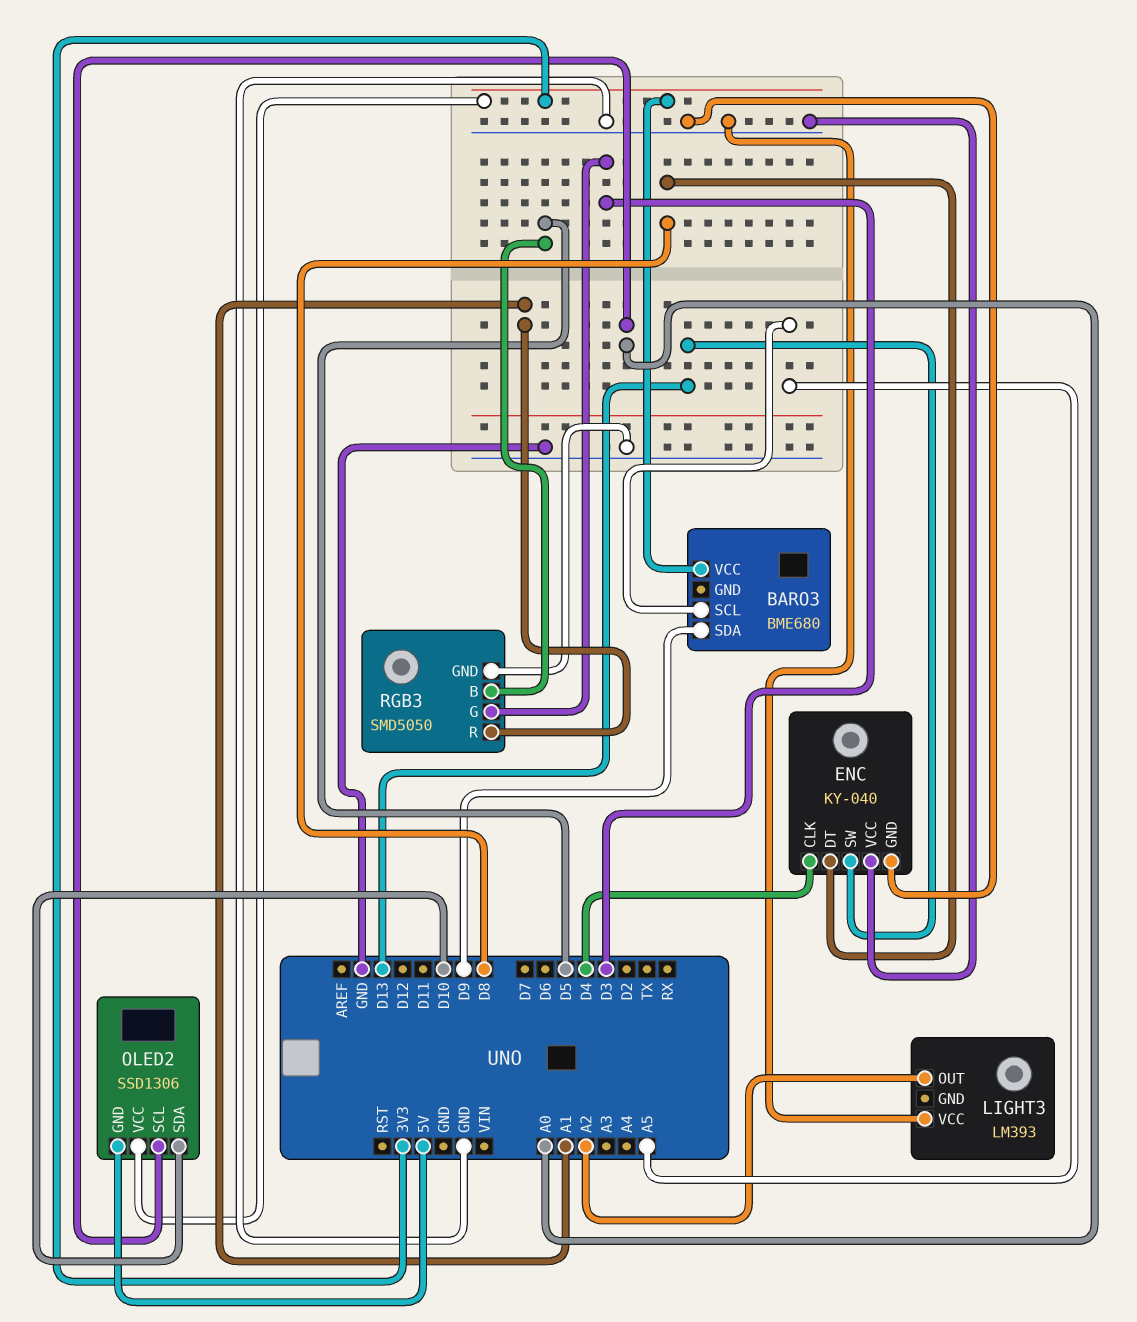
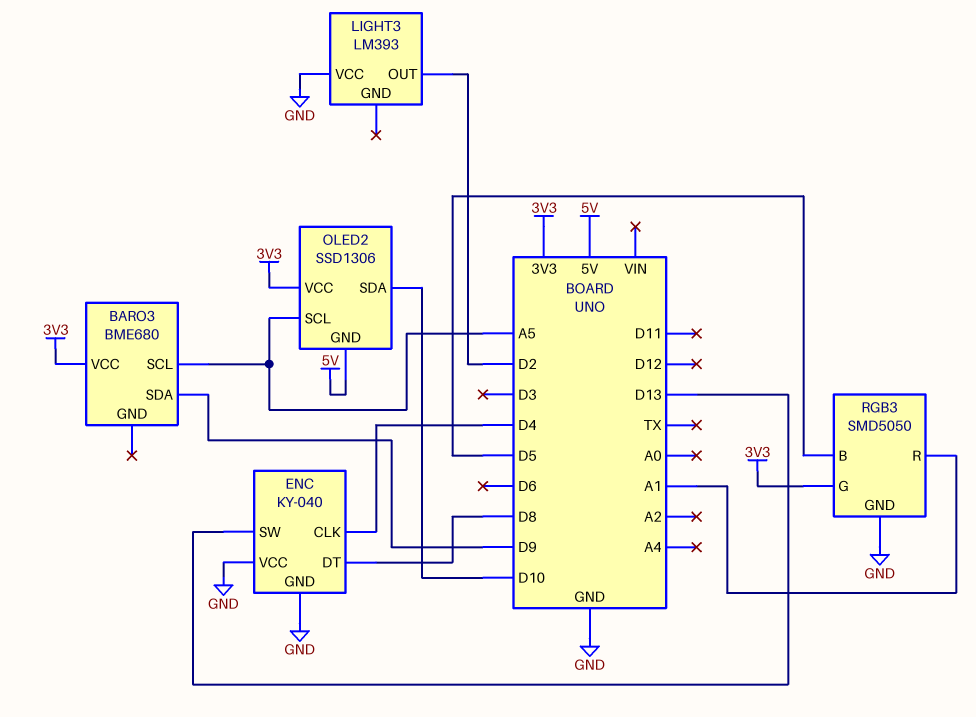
LIGHT3 pin OUT: A2 -> D2
OLED2 pin SCL: A0 -> A5
RGB3 pin G: D3 -> 3V3

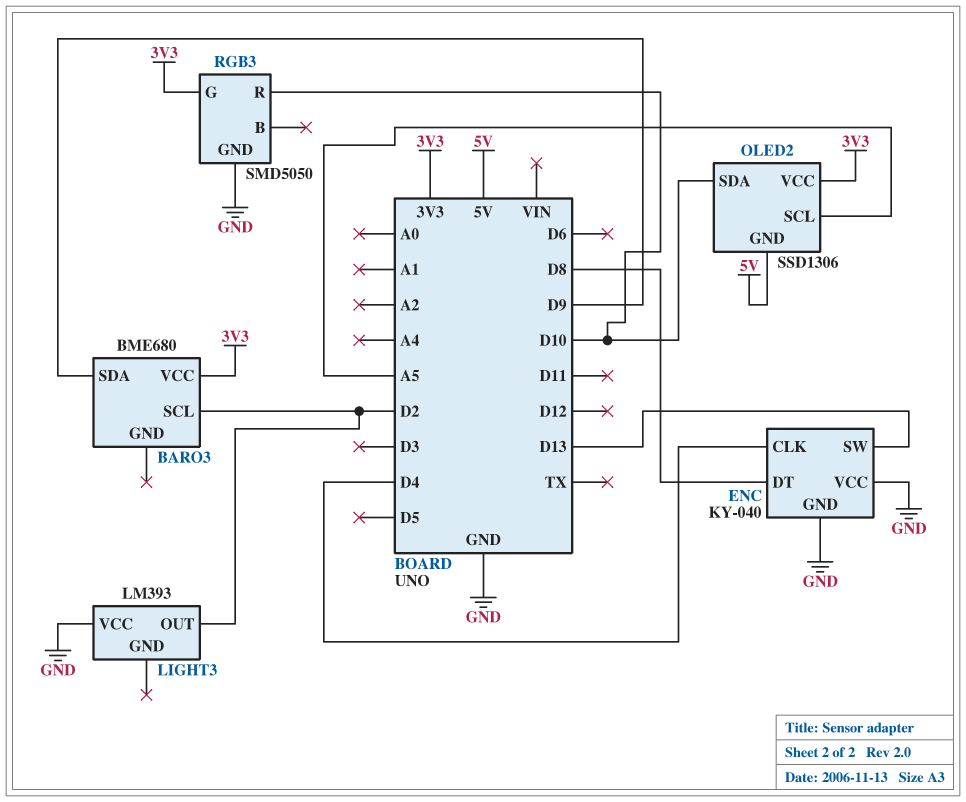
BARO3 pin SCL: A5 -> D2
RGB3 pin B: D5 -> none
RGB3 pin R: A1 -> D10

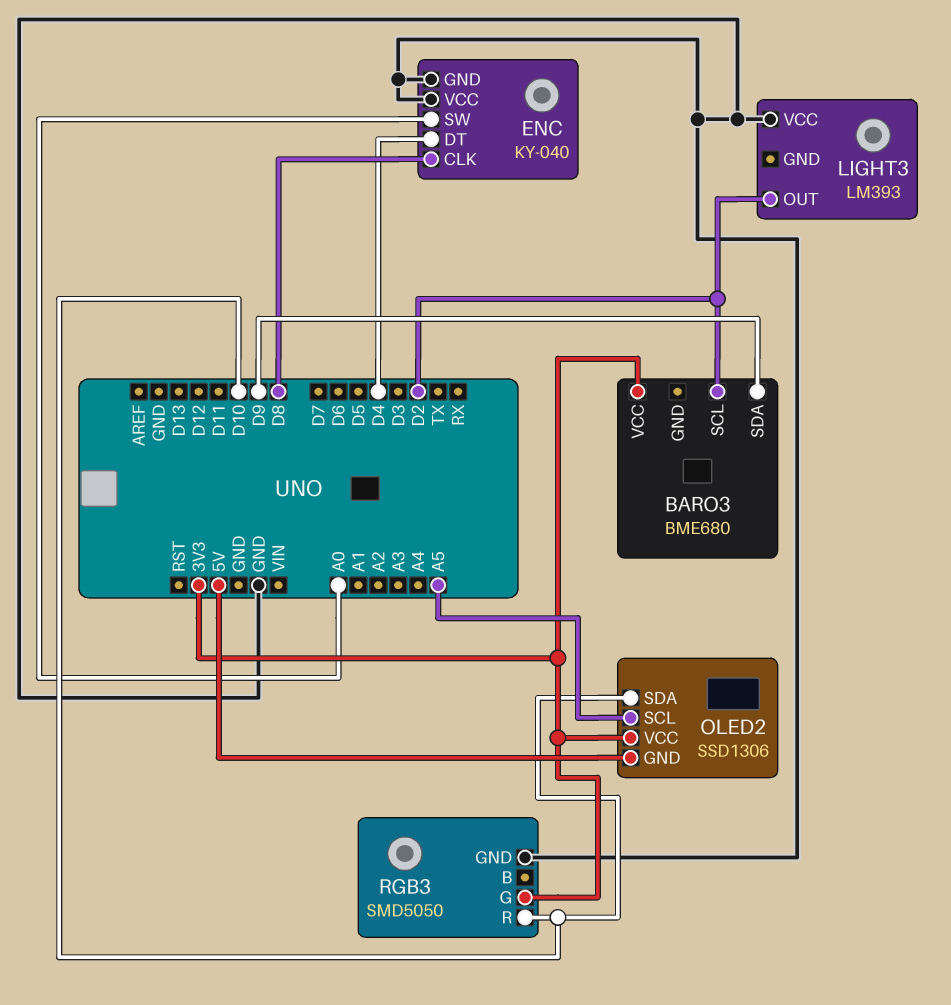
ENC pin CLK: D4 -> D8
ENC pin DT: D8 -> D4
ENC pin SW: D13 -> A0

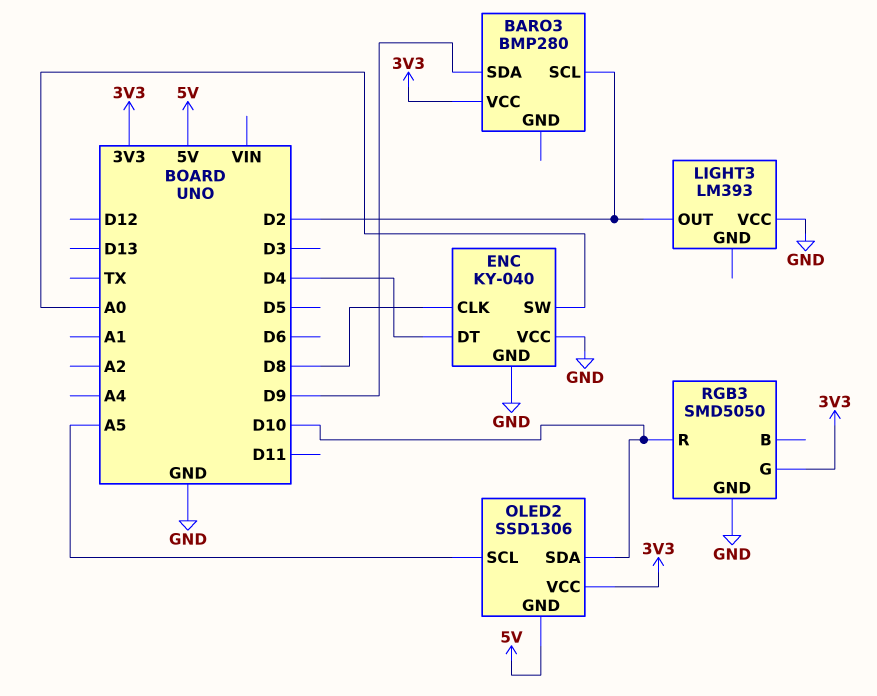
BARO3: BME680 -> BMP280

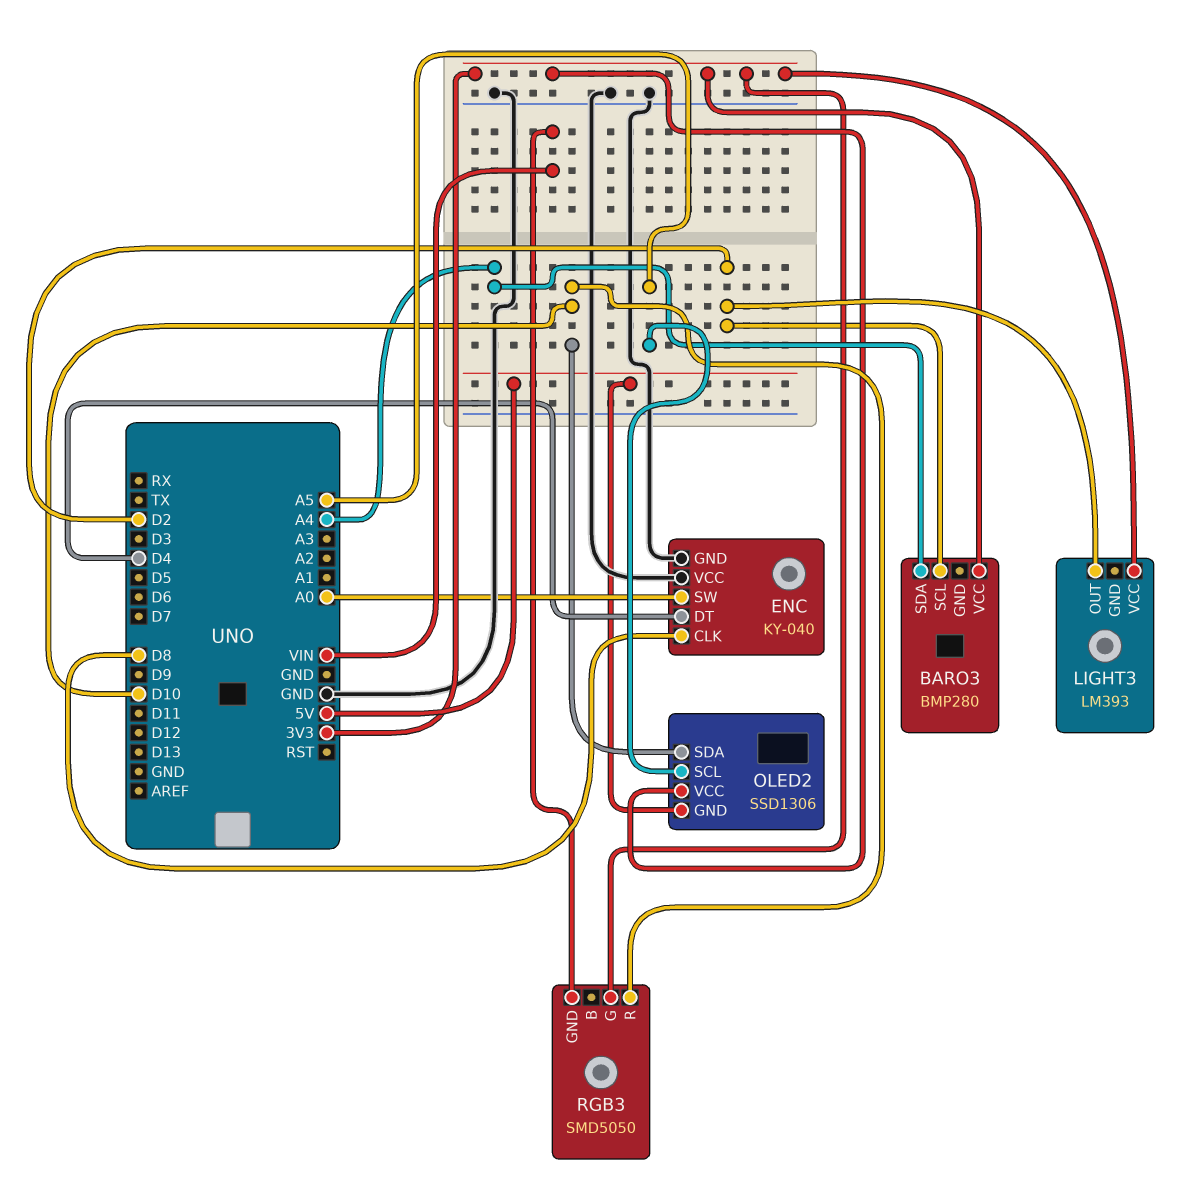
BARO3 pin SDA: D9 -> A4
LIGHT3 pin VCC: GND -> 3V3
RGB3 pin GND: GND -> VIN

